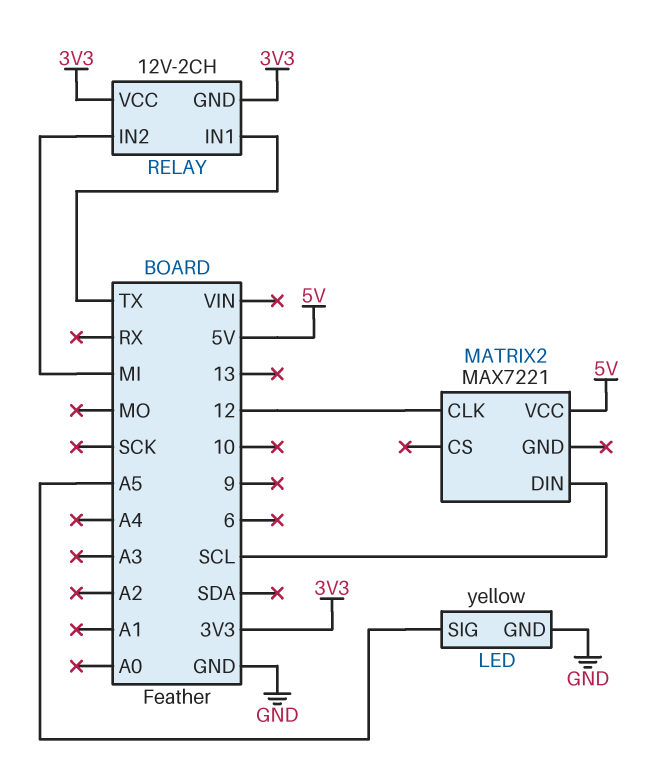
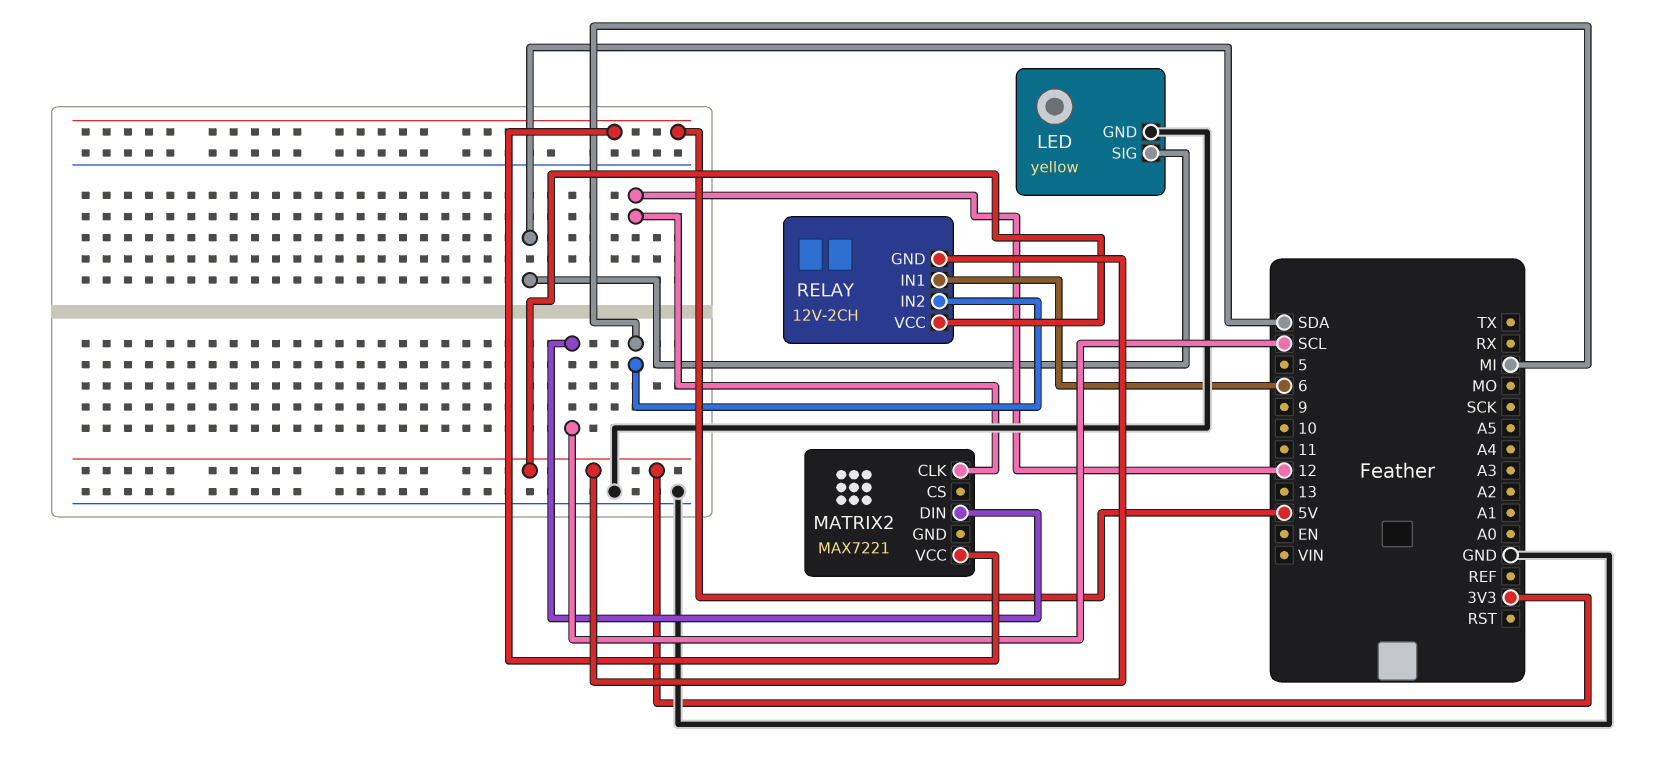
LED pin SIG: A5 -> SDA
RELAY pin IN1: TX -> 6

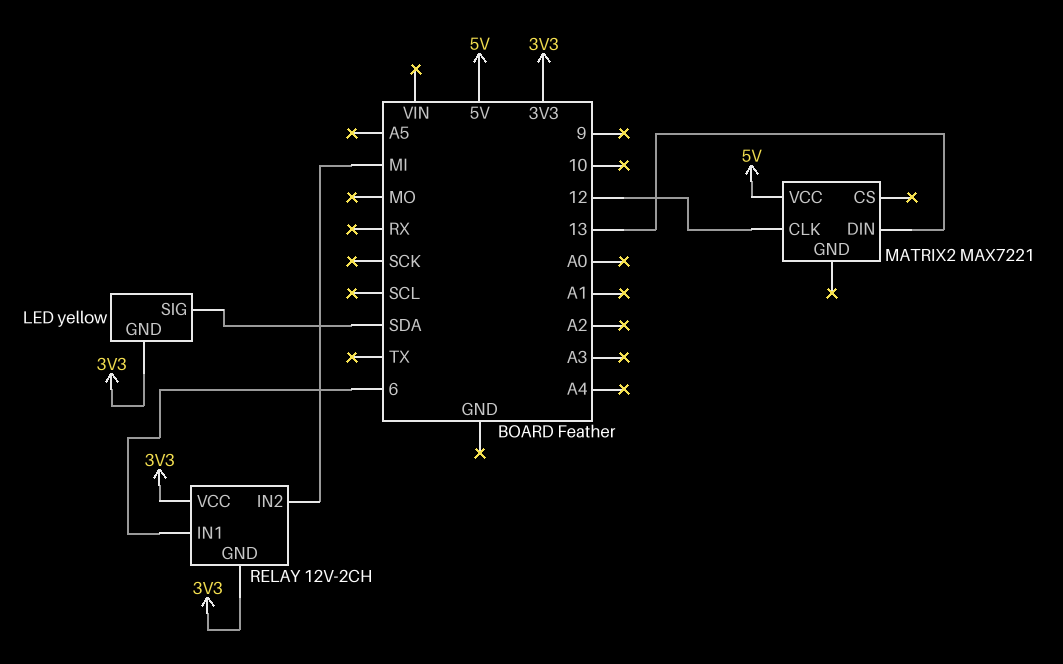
LED pin GND: GND -> 3V3
MATRIX2 pin DIN: SCL -> 13

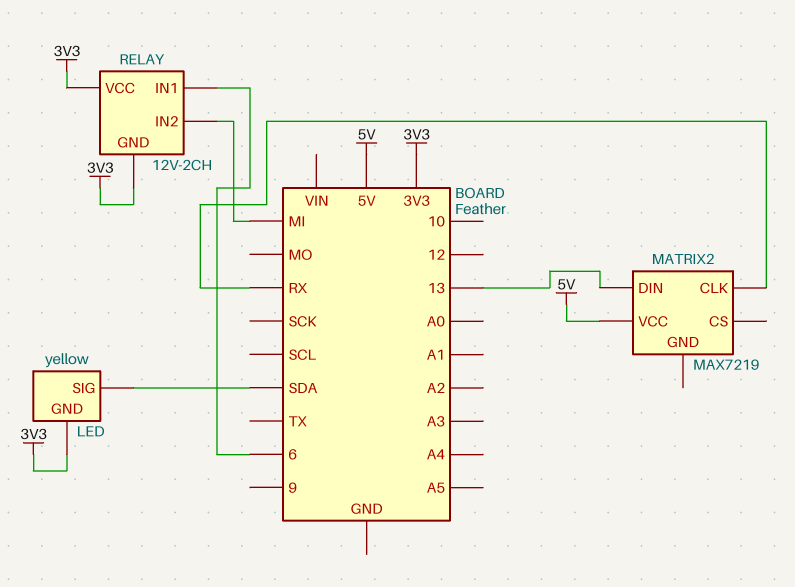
MATRIX2: MAX7221 -> MAX7219
MATRIX2 pin CLK: 12 -> RX

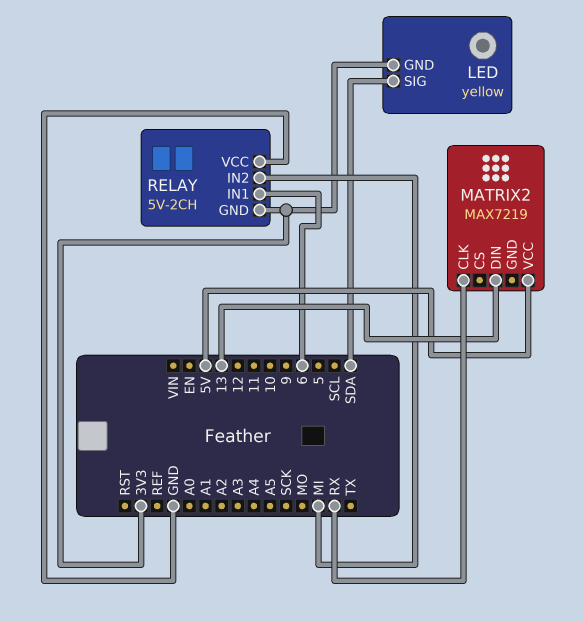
RELAY: 12V-2CH -> 5V-2CH
RELAY pin VCC: 3V3 -> GND

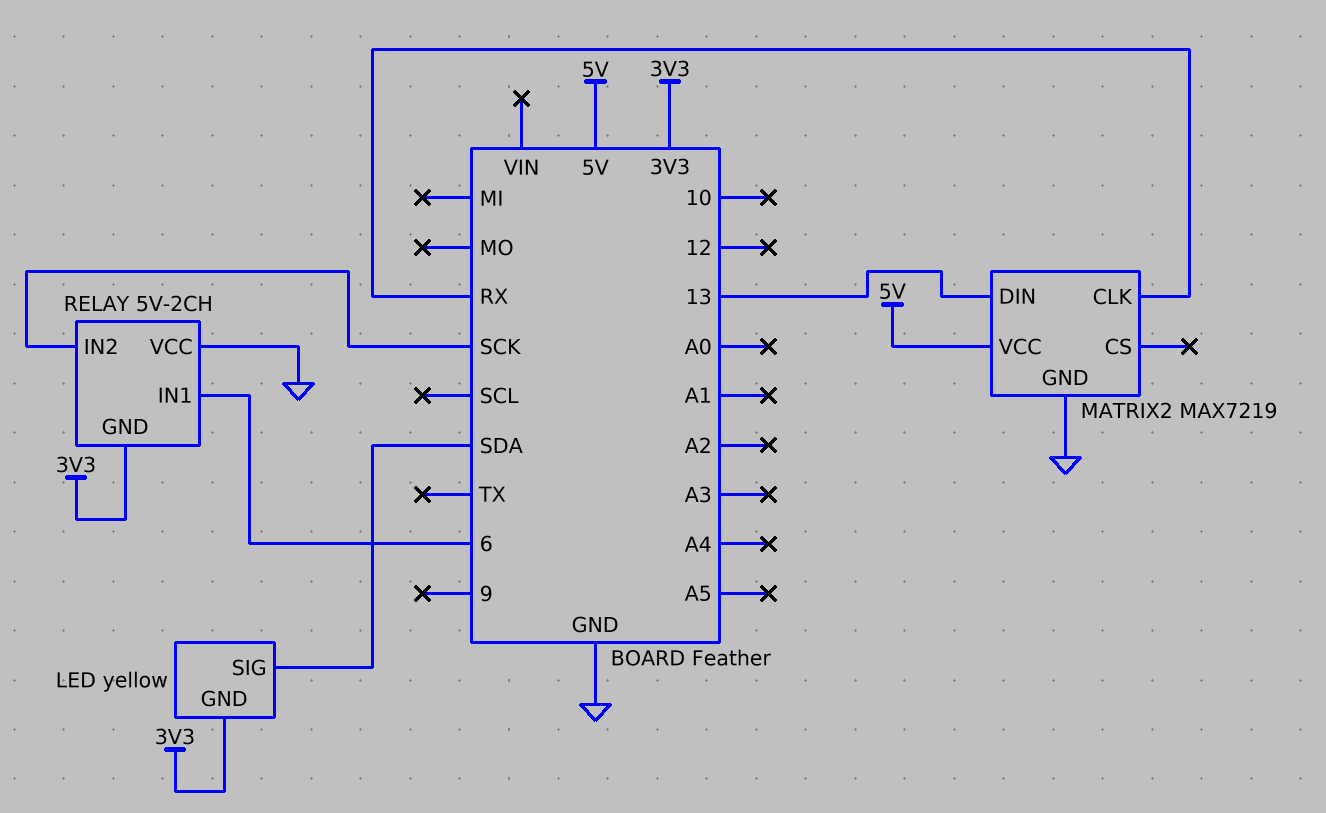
MATRIX2 pin GND: none -> GND
RELAY pin IN2: MI -> SCK

